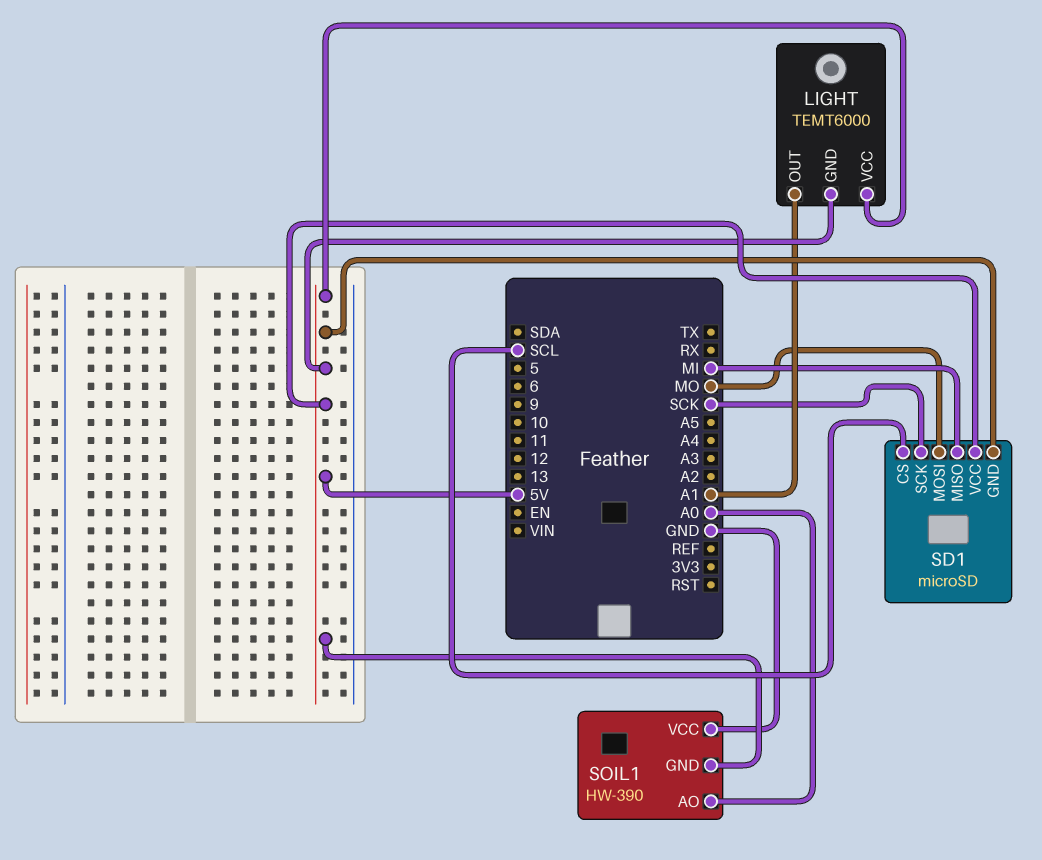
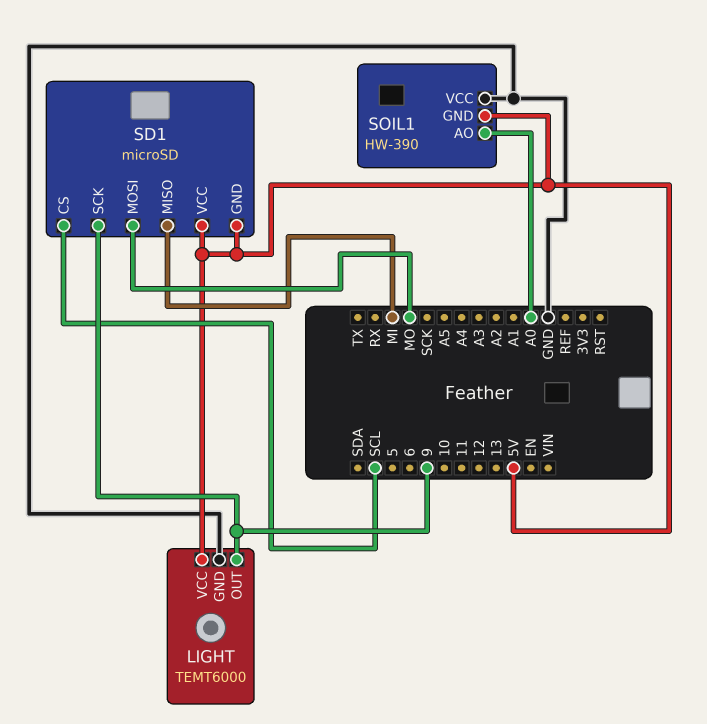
LIGHT pin GND: 5V -> GND
LIGHT pin OUT: A1 -> 9
SD1 pin SCK: SCK -> 9

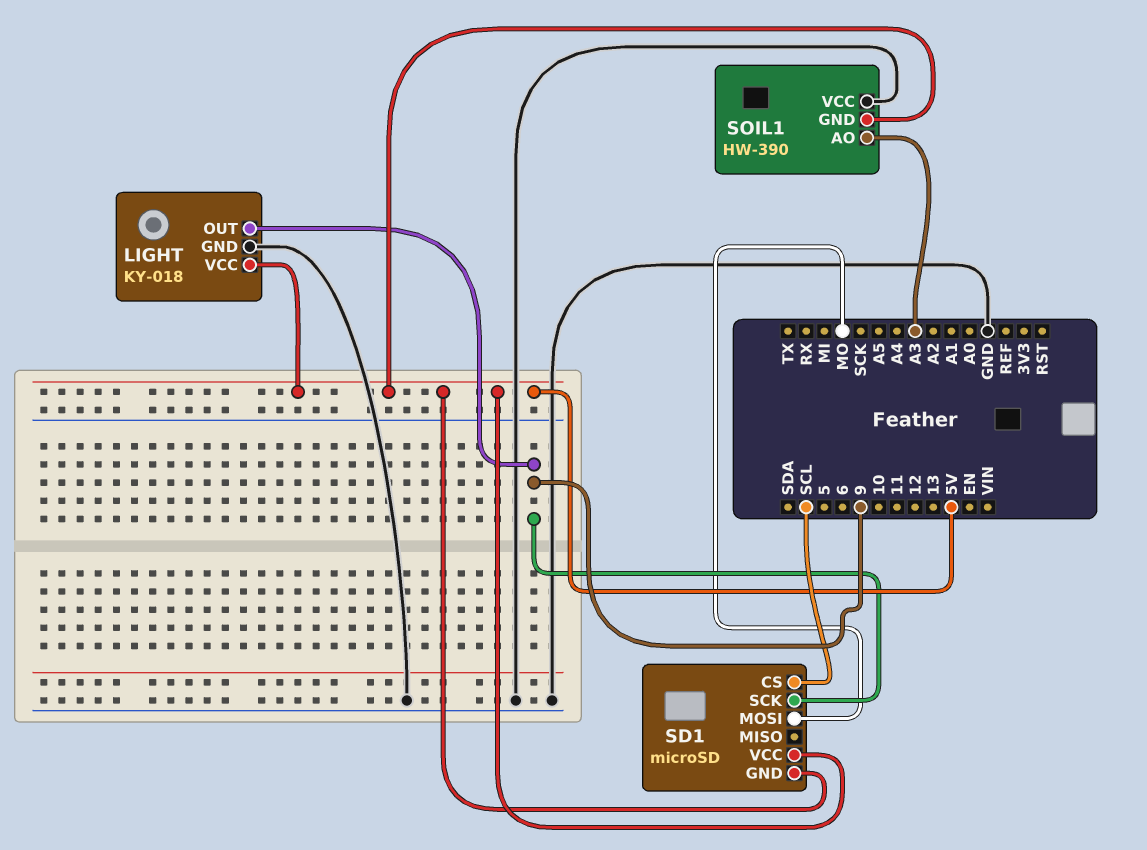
LIGHT: TEMT6000 -> KY-018
SD1 pin MISO: MI -> none
SOIL1 pin AO: A0 -> A3

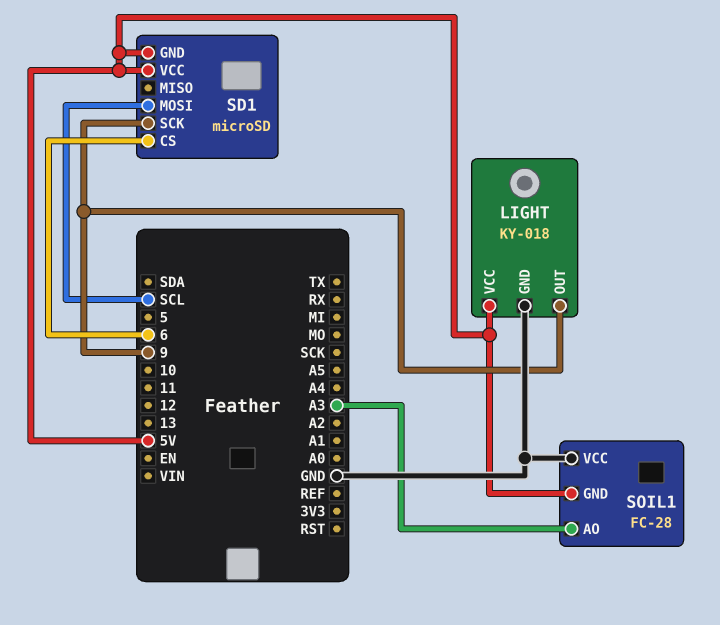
SD1 pin CS: SCL -> 6
SD1 pin MOSI: MO -> SCL
SOIL1: HW-390 -> FC-28

